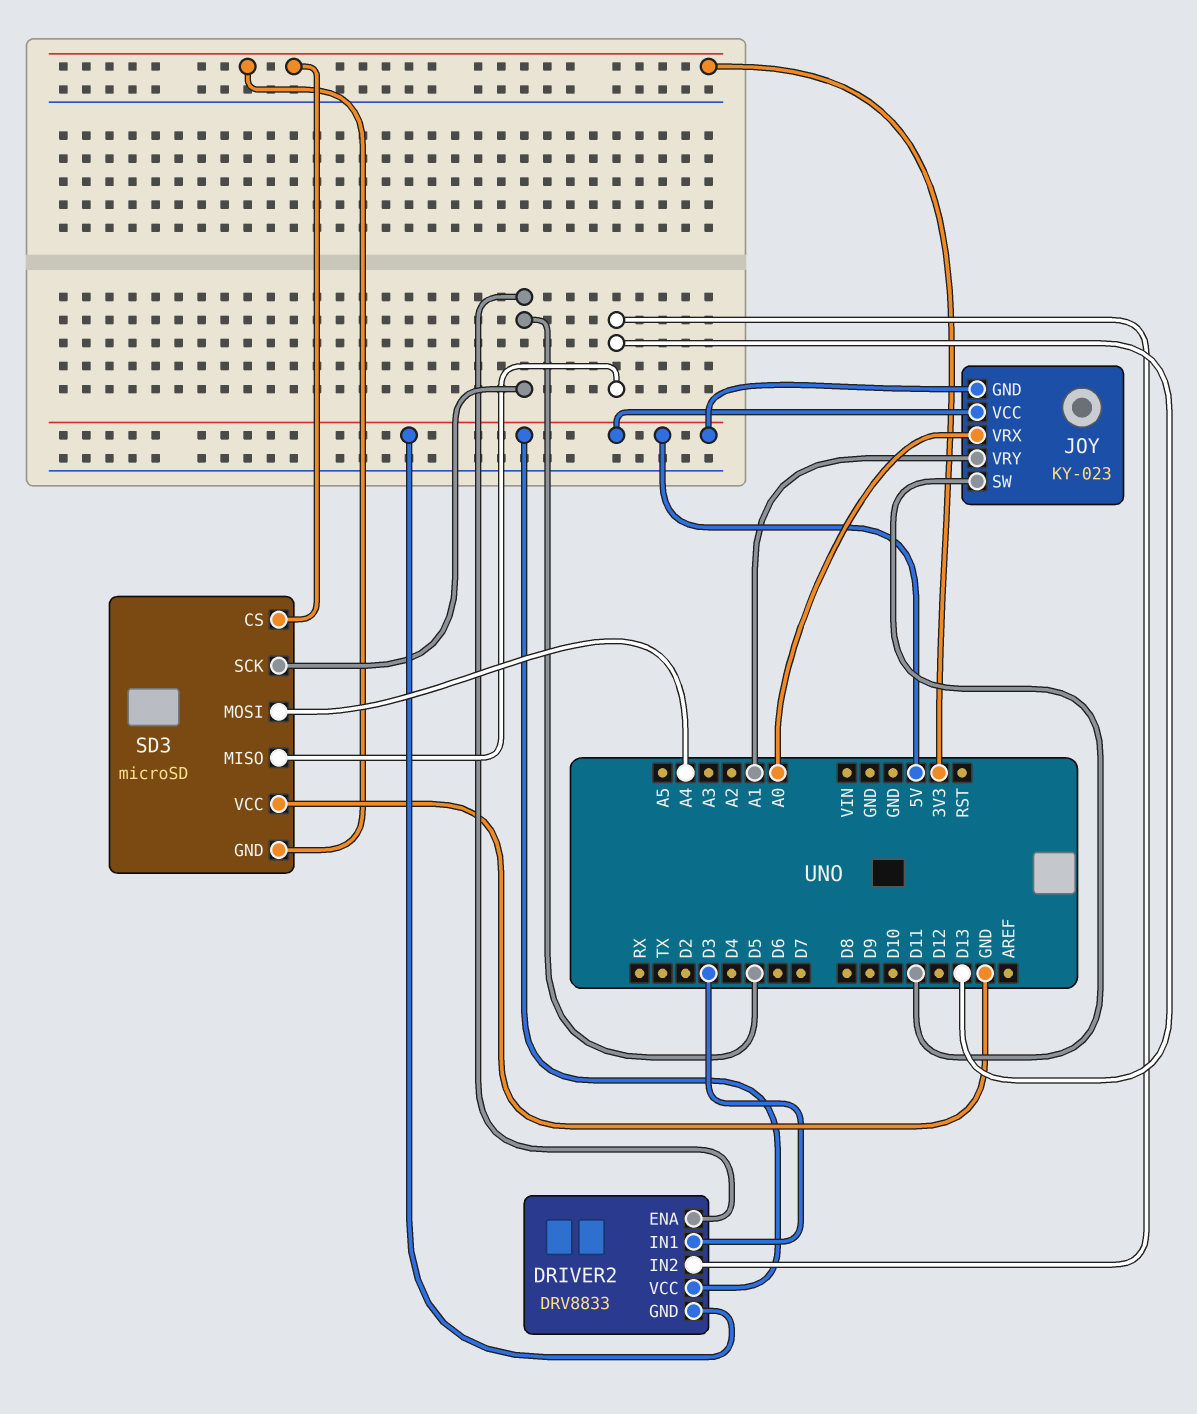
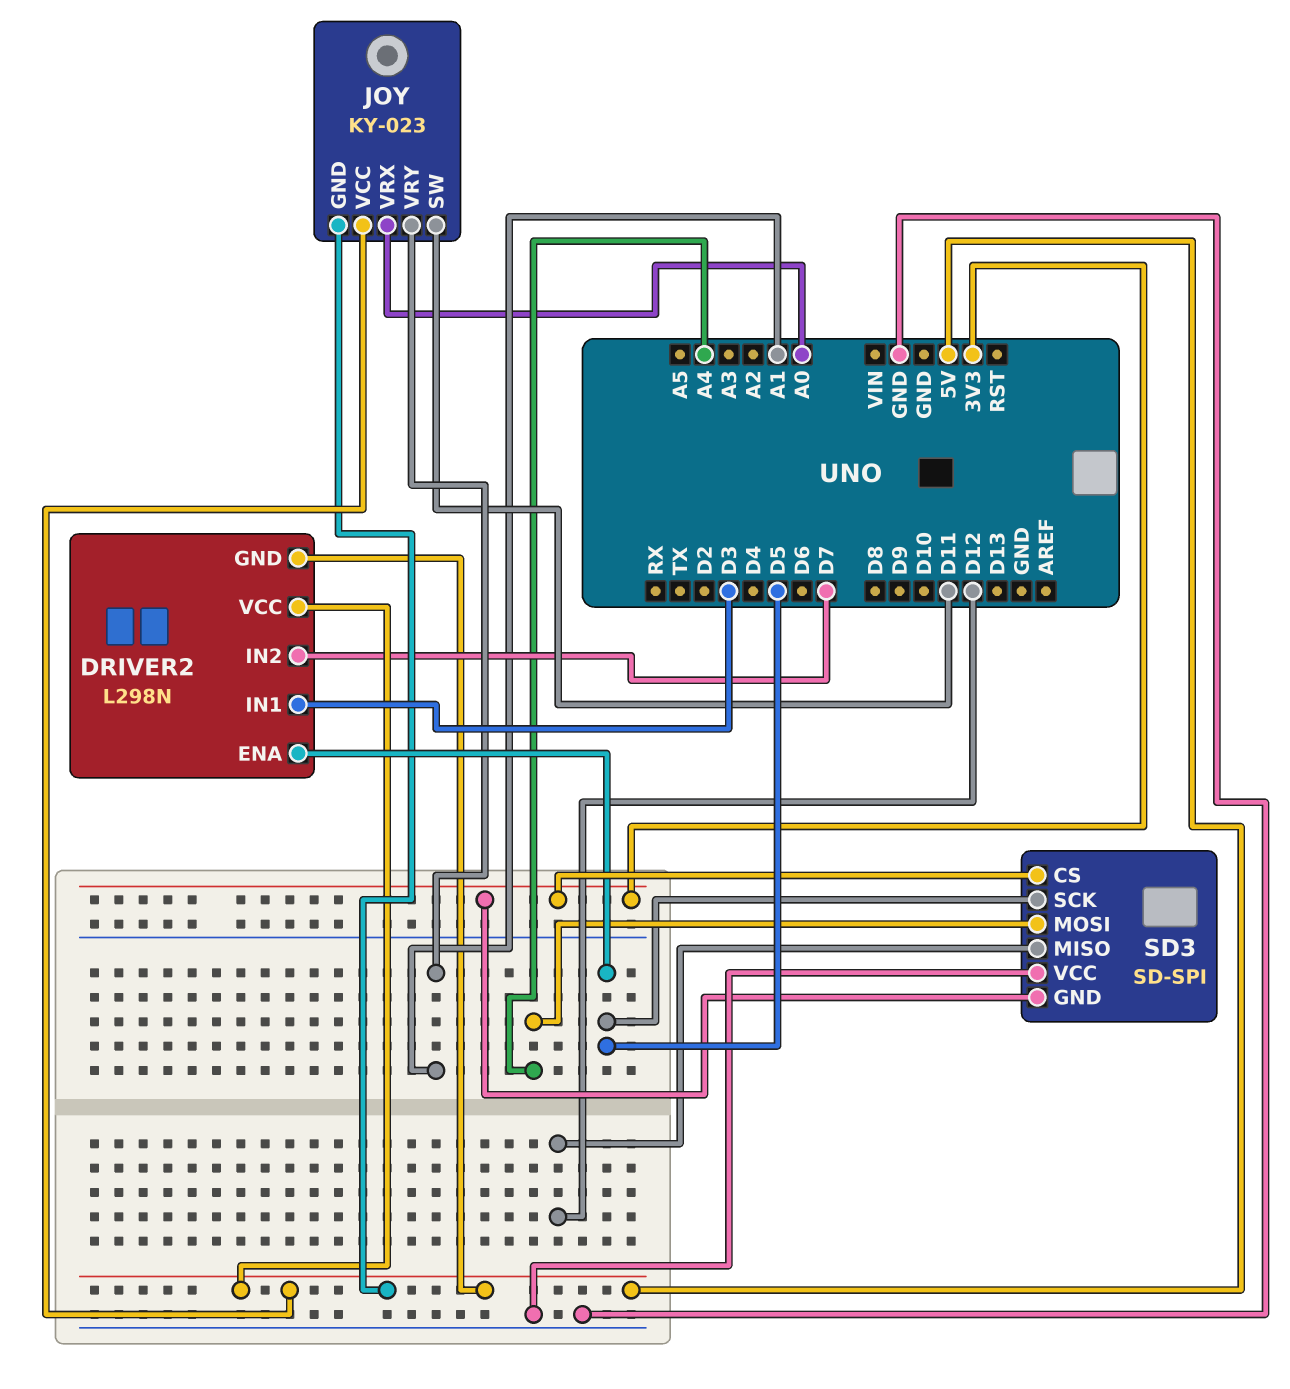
DRIVER2: DRV8833 -> L298N
DRIVER2 pin IN2: D13 -> D7
SD3: microSD -> SD-SPI
SD3 pin MISO: D13 -> D12

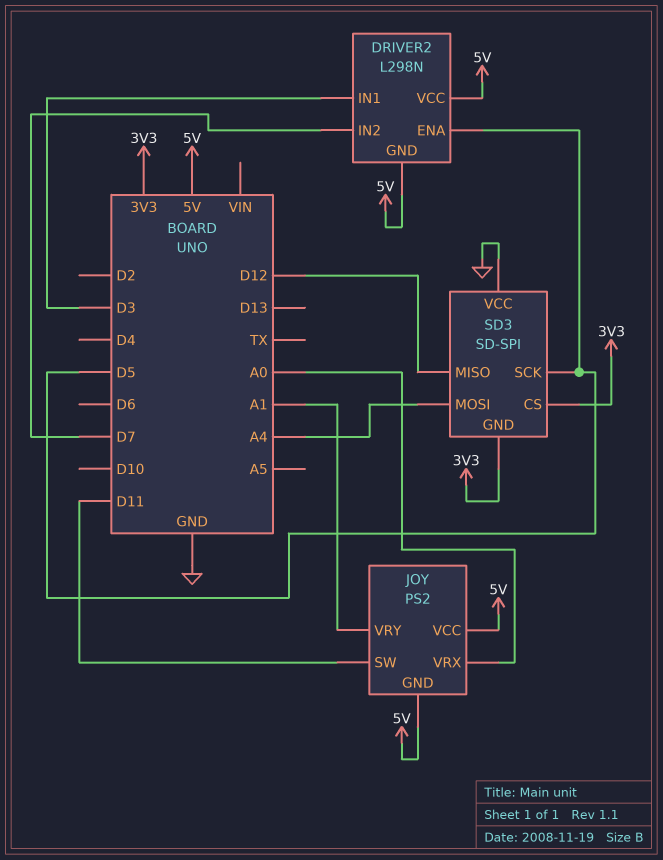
JOY: KY-023 -> PS2

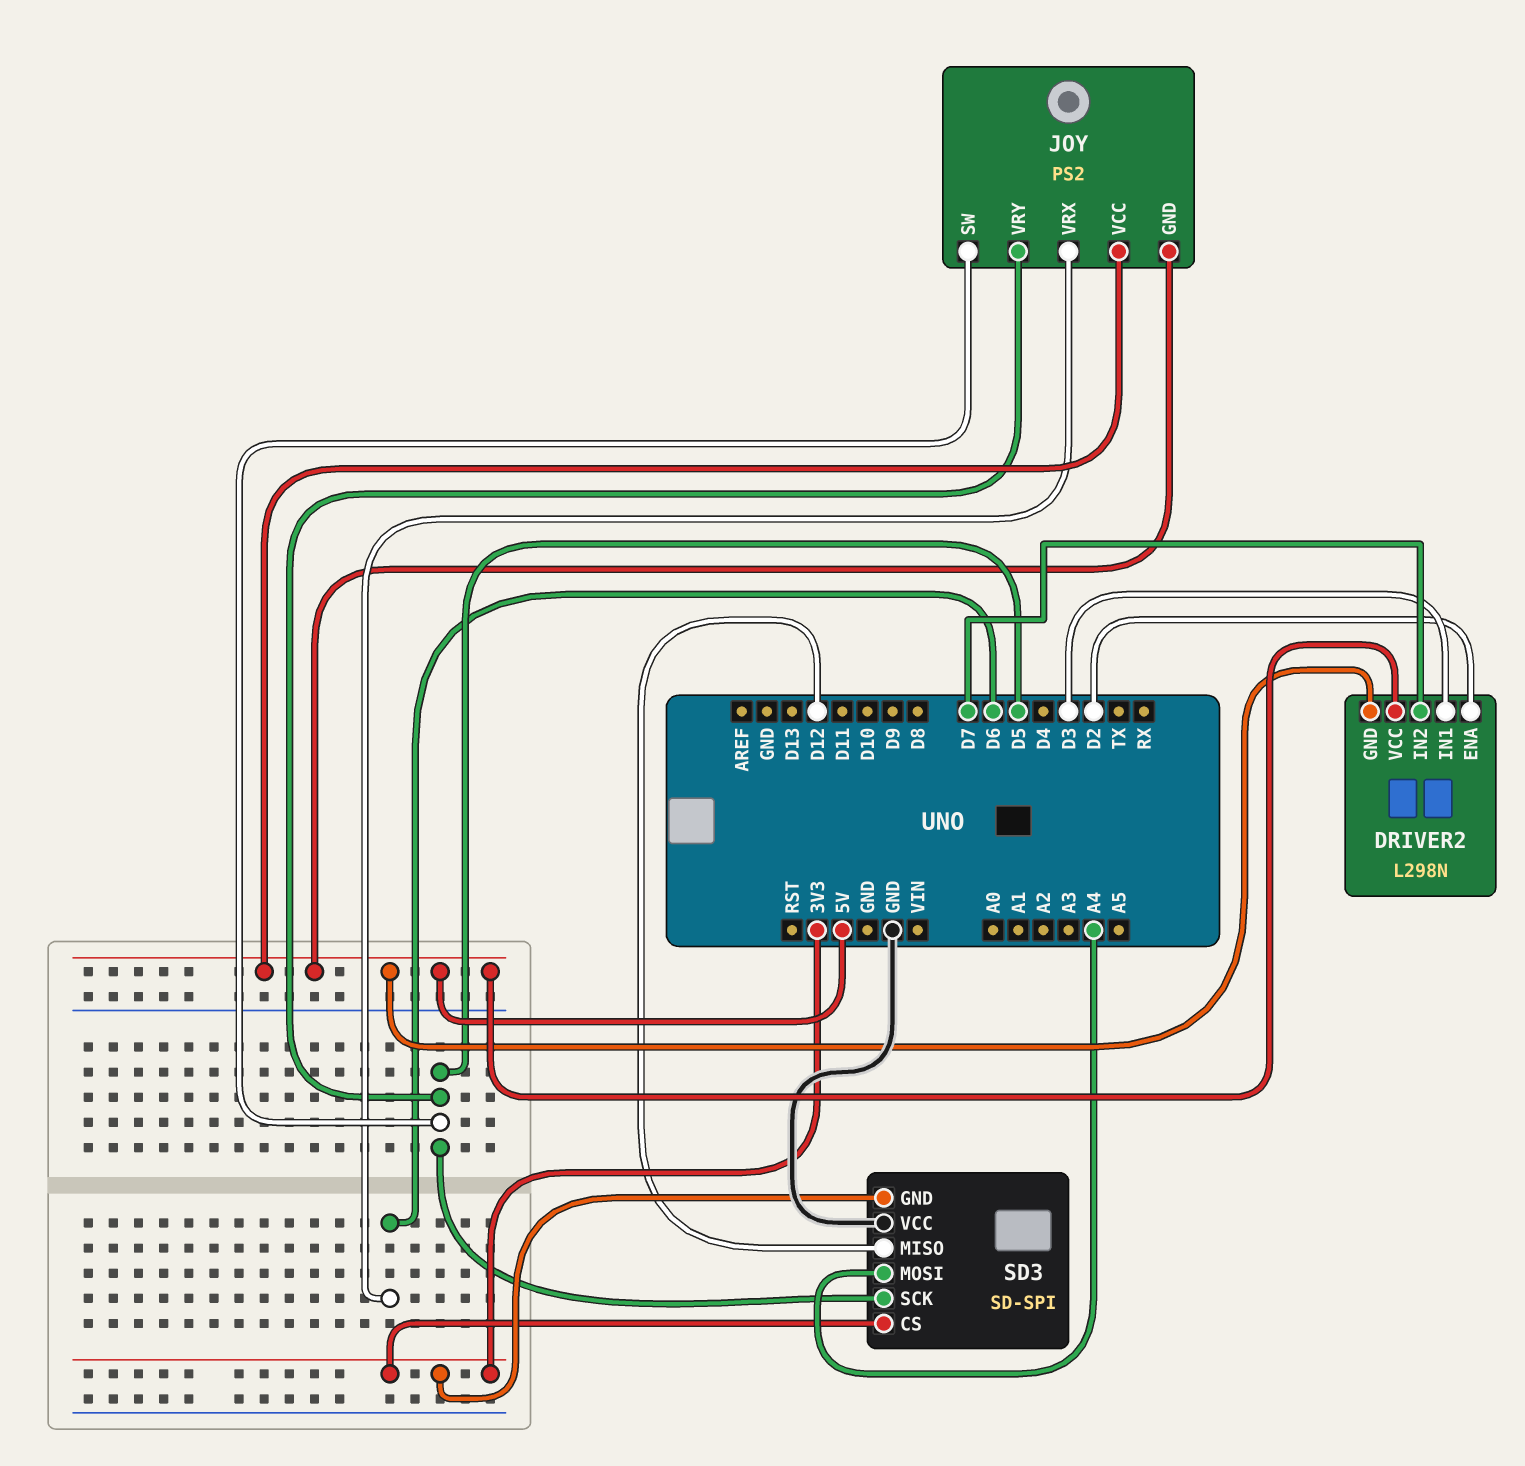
DRIVER2 pin ENA: D5 -> D2
JOY pin SW: D11 -> D5
JOY pin VRX: A0 -> D6
JOY pin VRY: A1 -> D5

